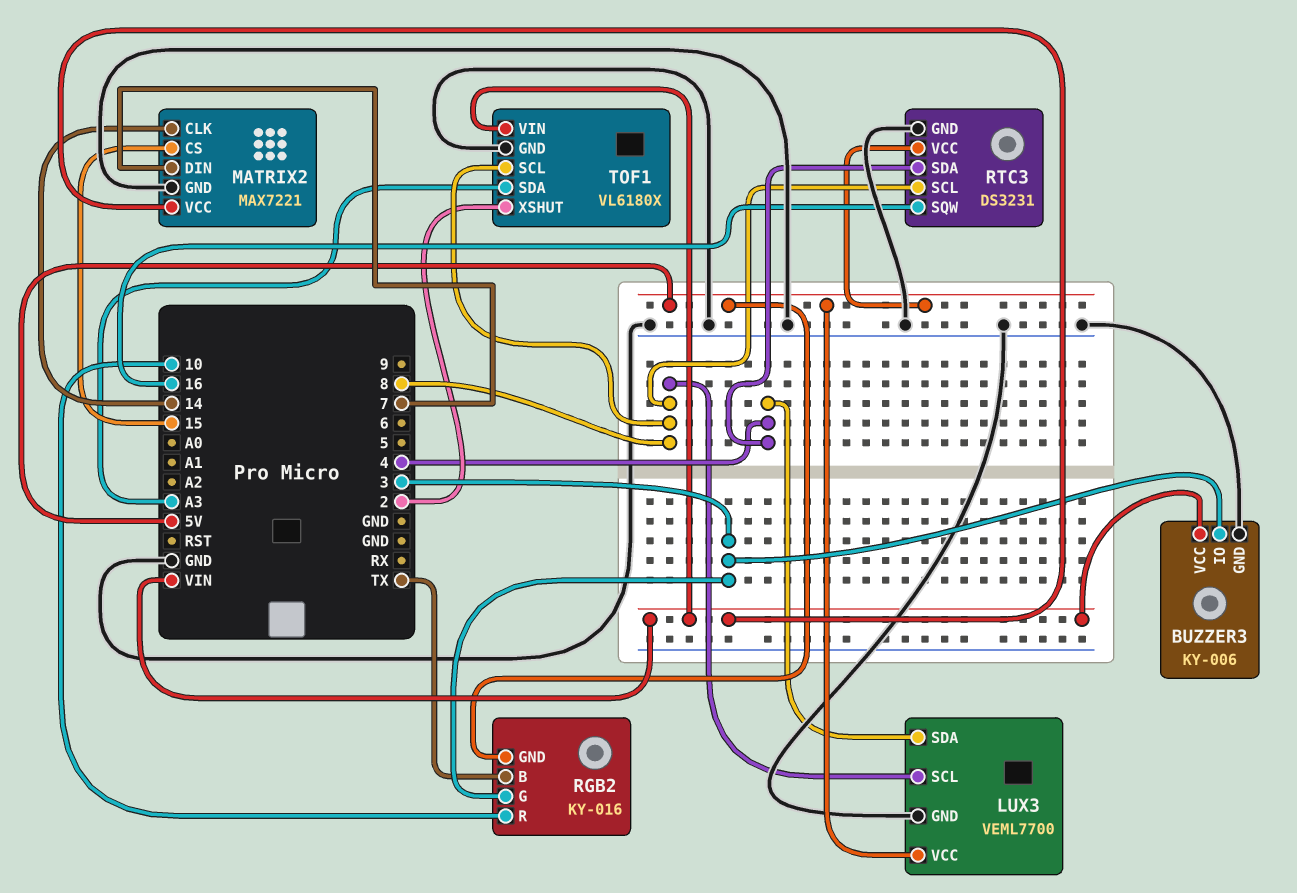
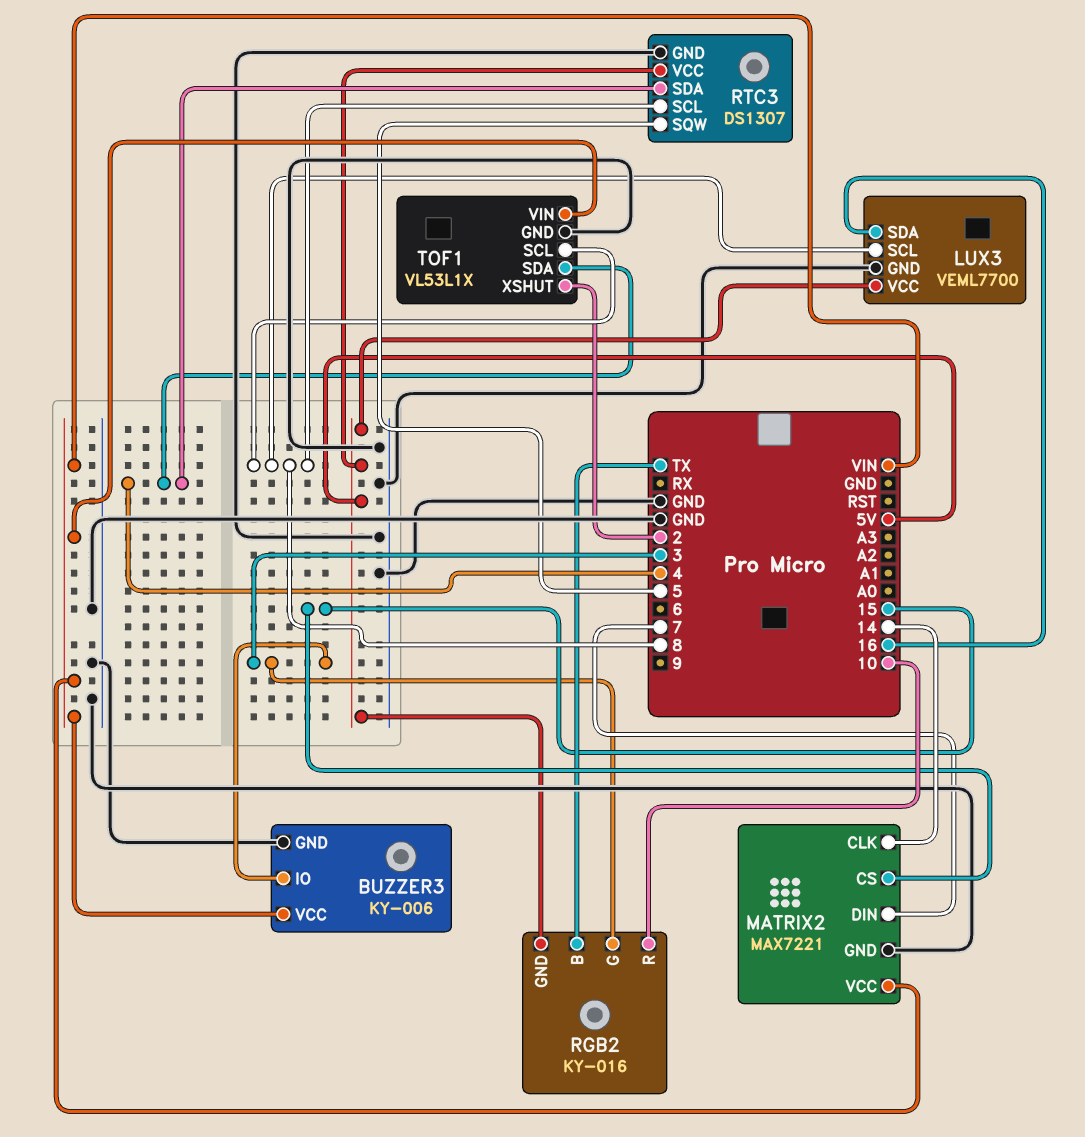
LUX3 pin SDA: 4 -> 16
RTC3: DS3231 -> DS1307
RTC3 pin SQW: 16 -> 5
TOF1: VL6180X -> VL53L1X
TOF1 pin SDA: A3 -> 4

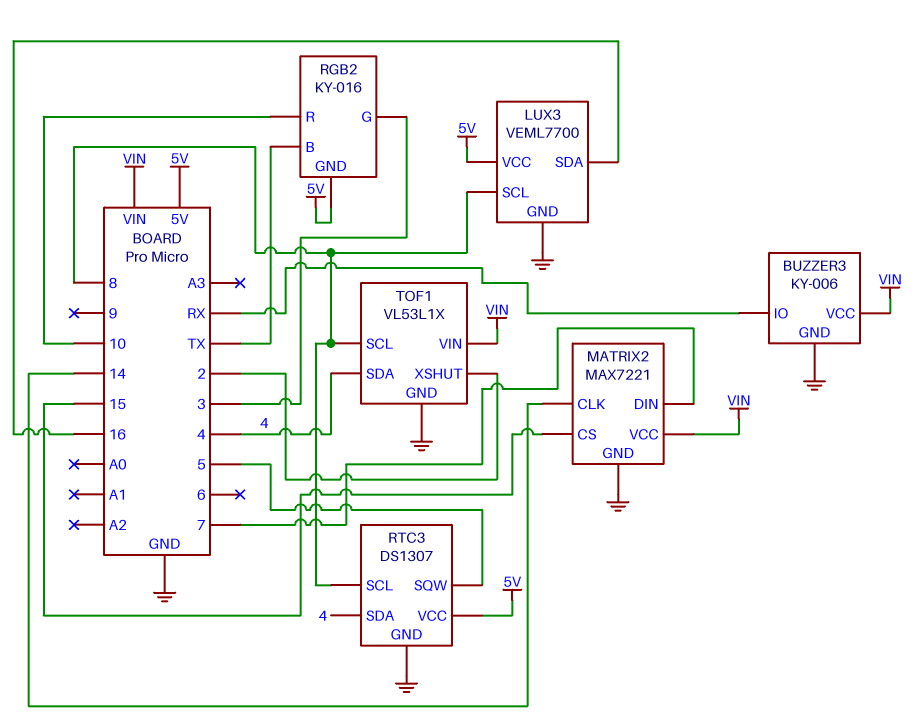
BUZZER3 pin IO: 3 -> RX

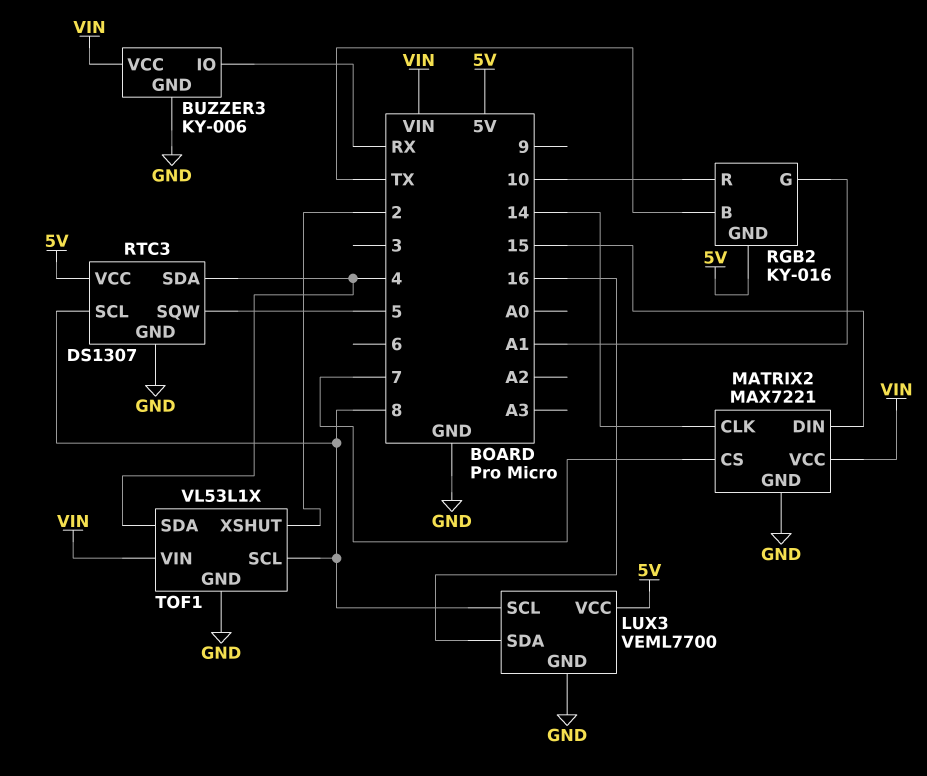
MATRIX2 pin CS: 15 -> 7
MATRIX2 pin DIN: 7 -> 15
RGB2 pin G: 3 -> A1

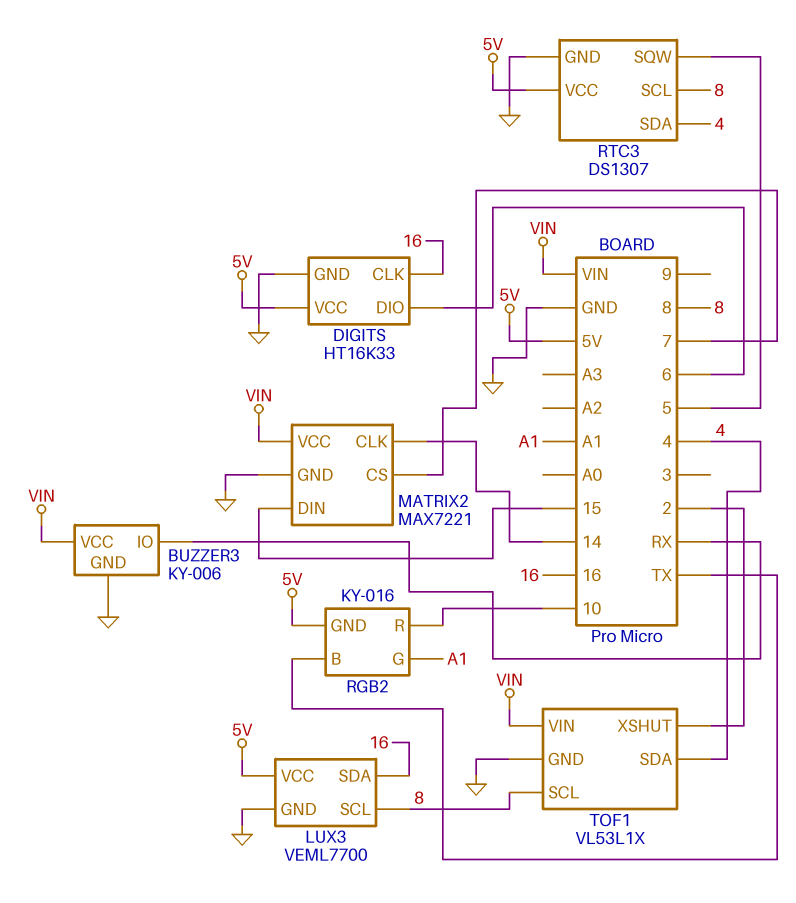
DIGITS: none -> HT16K33
DIGITS pin CLK: none -> 16
DIGITS pin DIO: none -> 6
DIGITS pin GND: none -> GND
DIGITS pin VCC: none -> 5V

